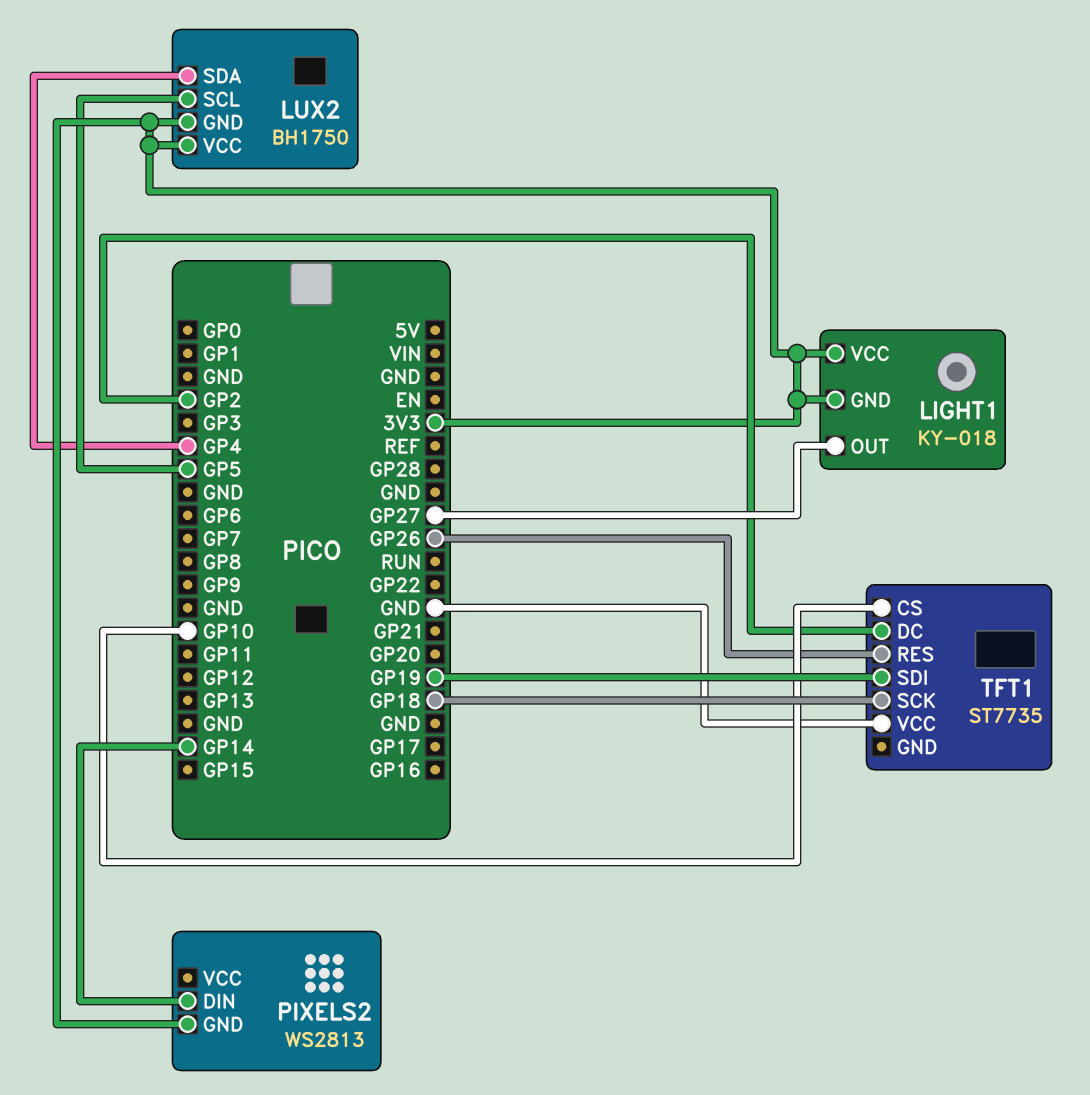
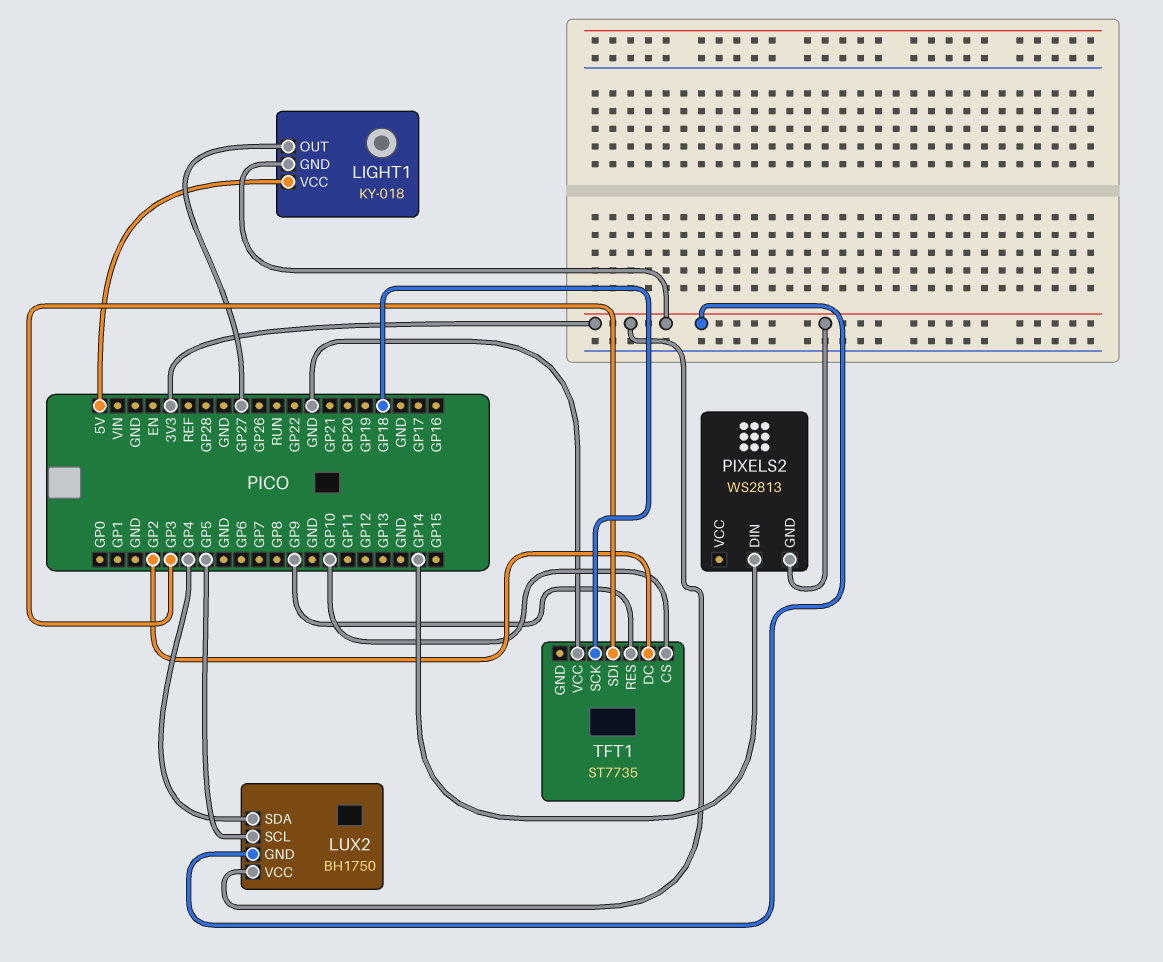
LIGHT1 pin VCC: 3V3 -> 5V
TFT1 pin RES: GP26 -> GP9
TFT1 pin SDI: GP19 -> GP3

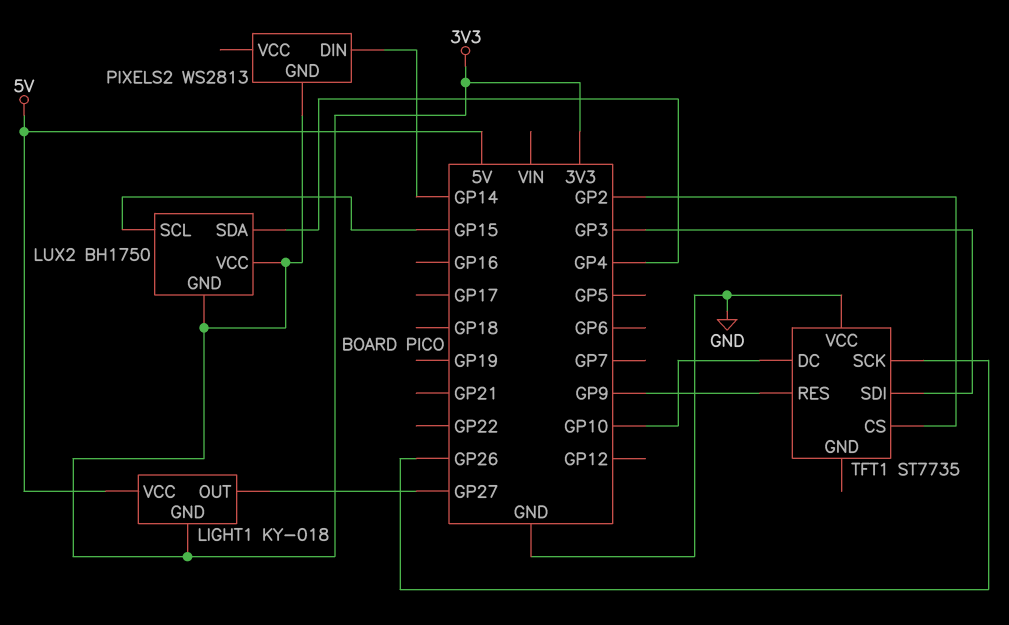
LUX2 pin SCL: GP5 -> GP15
TFT1 pin CS: GP10 -> GP2
TFT1 pin DC: GP2 -> GP10
TFT1 pin SCK: GP18 -> GP26

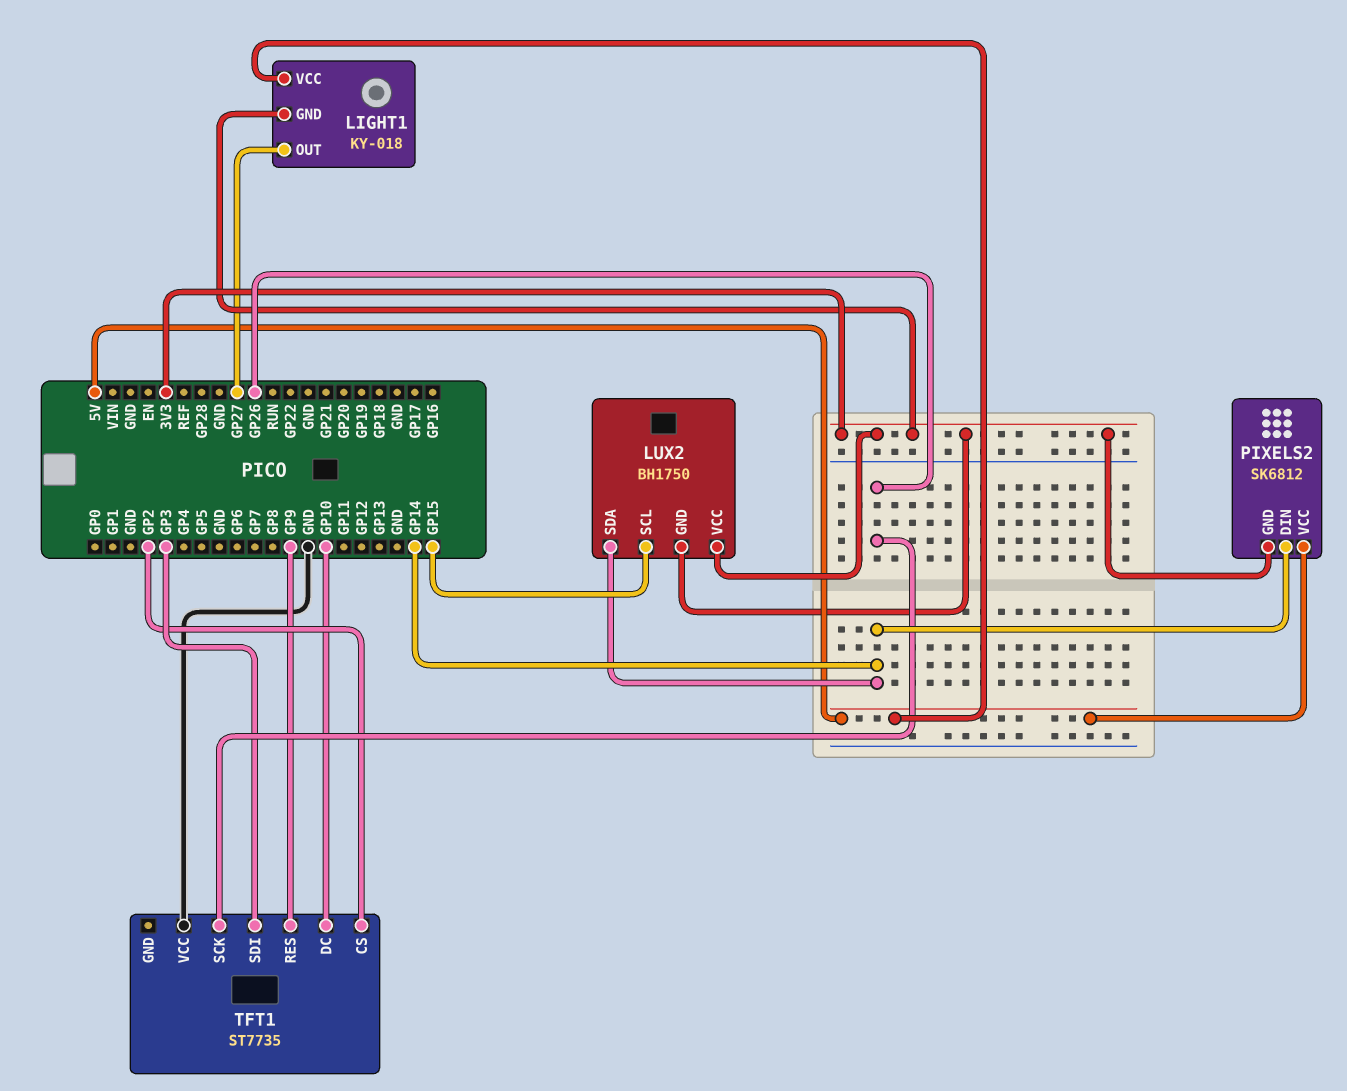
LUX2 pin SDA: GP4 -> GP14
PIXELS2: WS2813 -> SK6812
PIXELS2 pin VCC: none -> 5V

